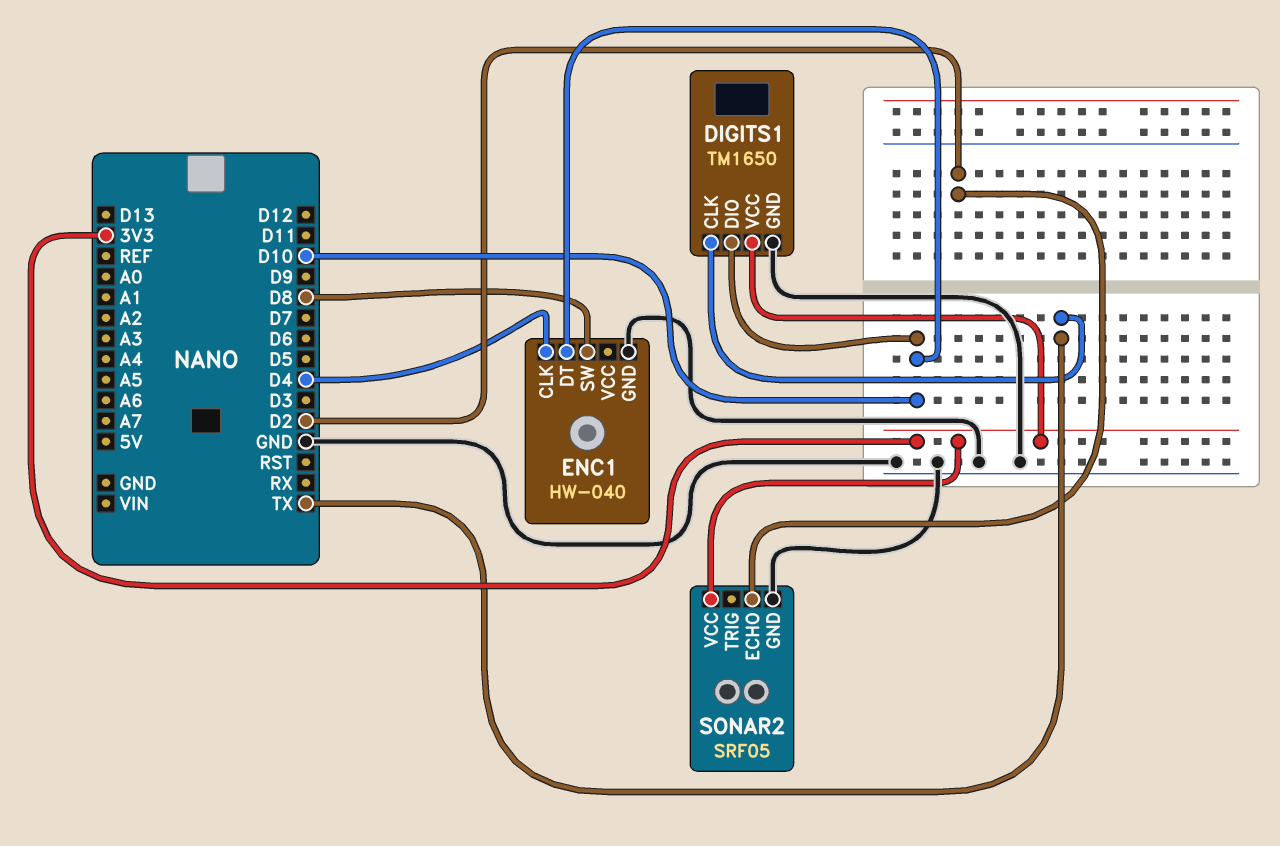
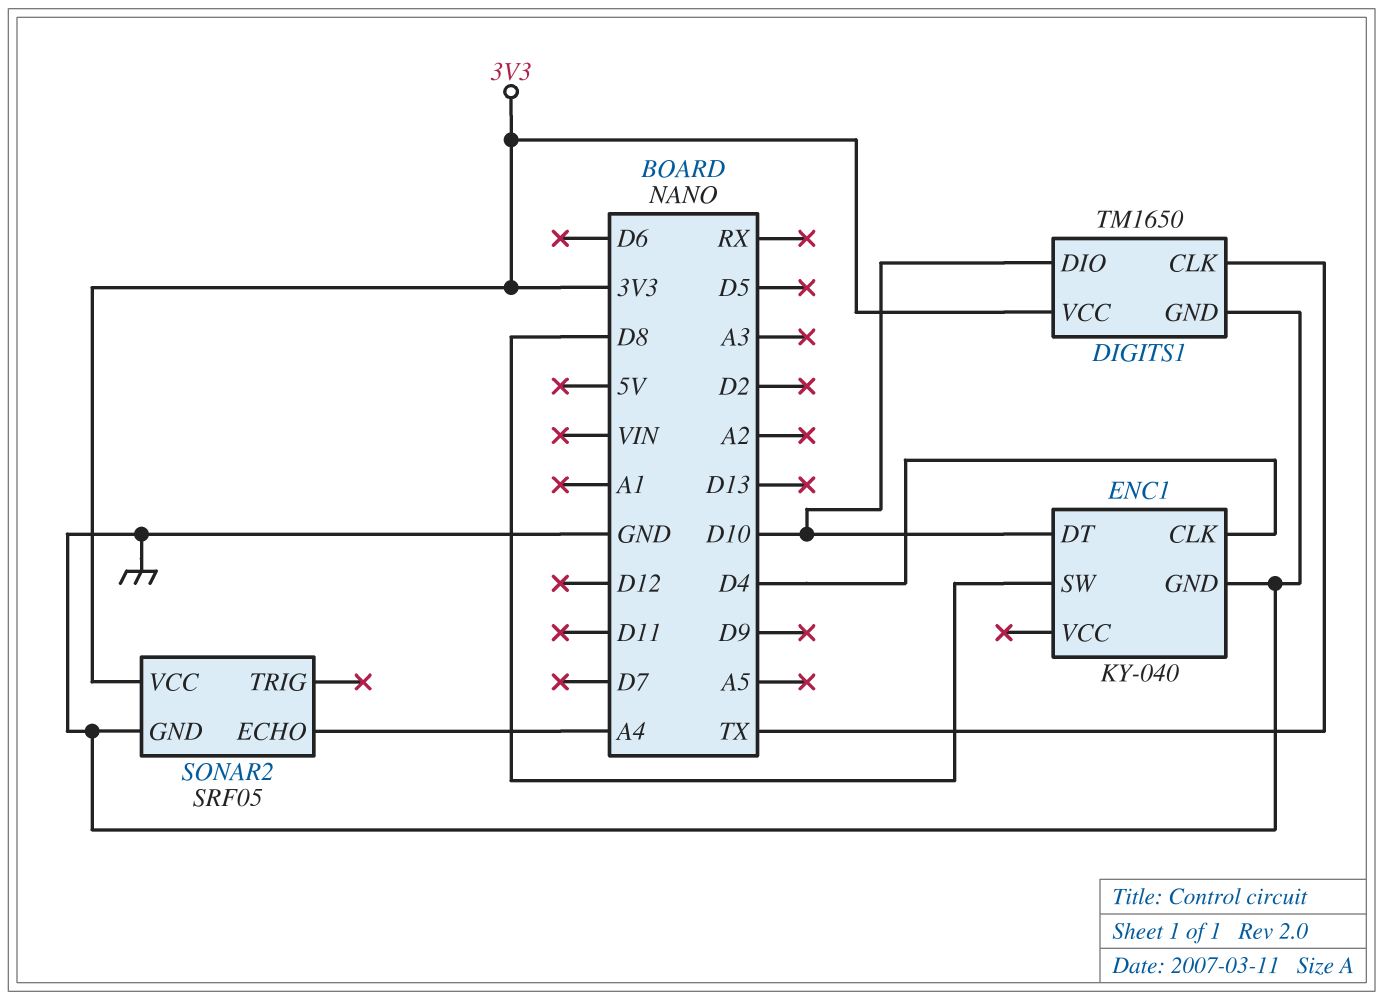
ENC1: HW-040 -> KY-040
SONAR2 pin ECHO: D2 -> A4

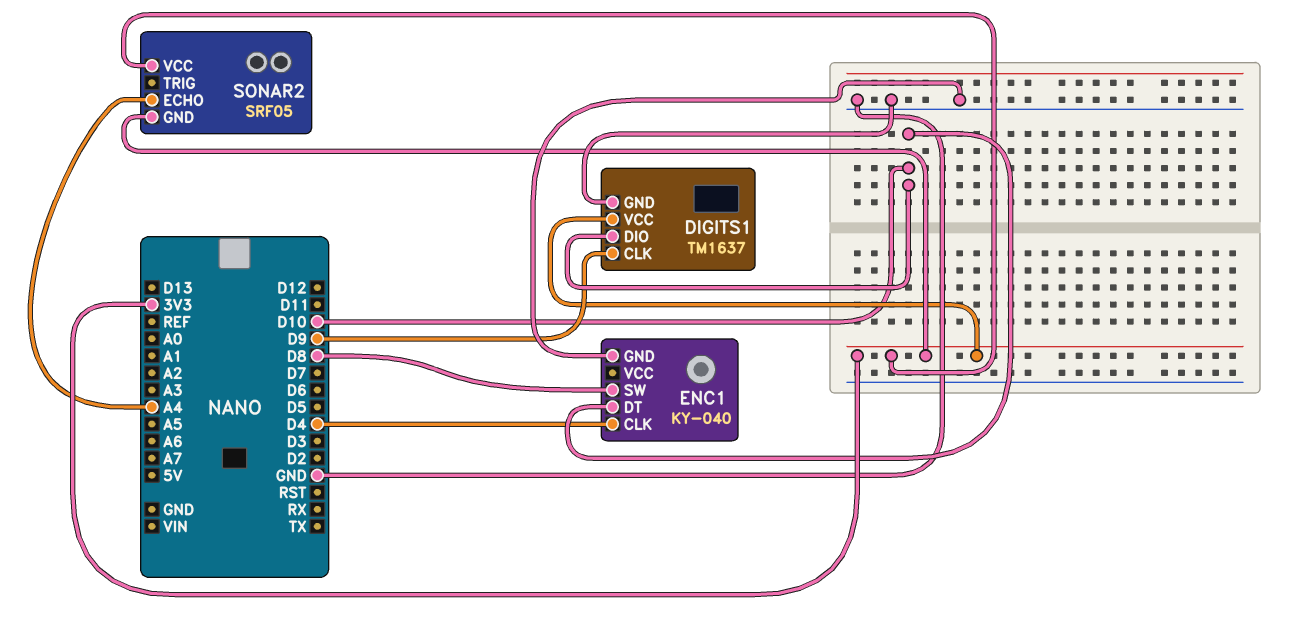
DIGITS1: TM1650 -> TM1637
DIGITS1 pin CLK: TX -> D9
SONAR2 pin GND: GND -> 3V3

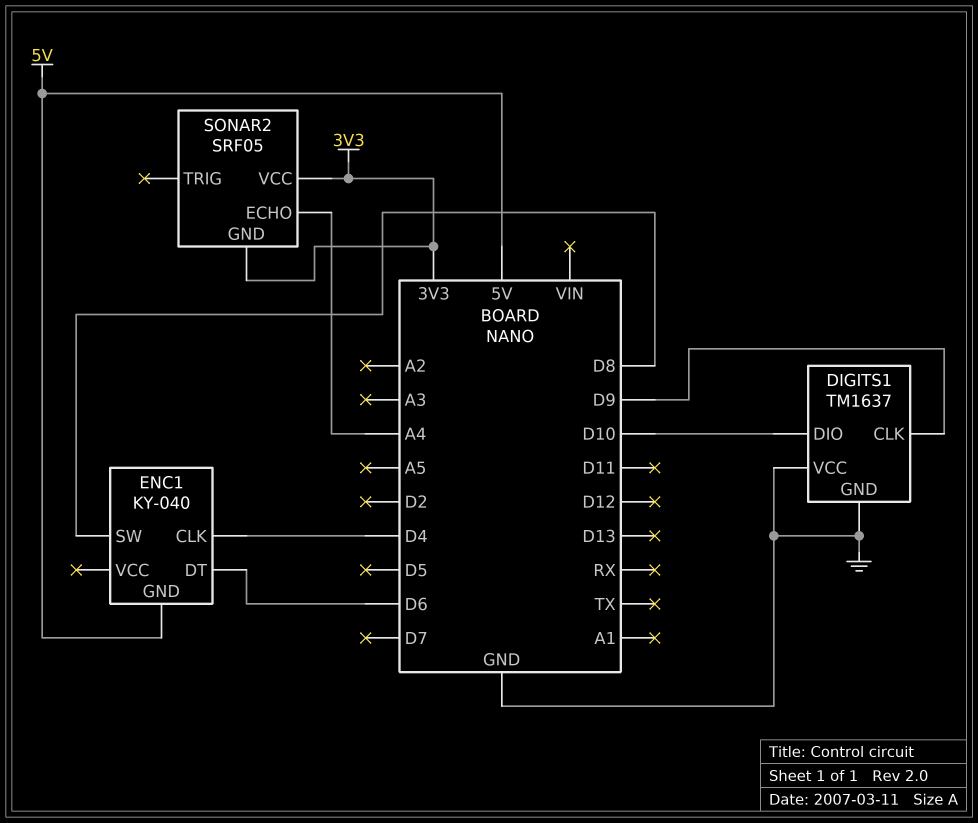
DIGITS1 pin VCC: 3V3 -> GND
ENC1 pin DT: D10 -> D6
ENC1 pin GND: GND -> 5V

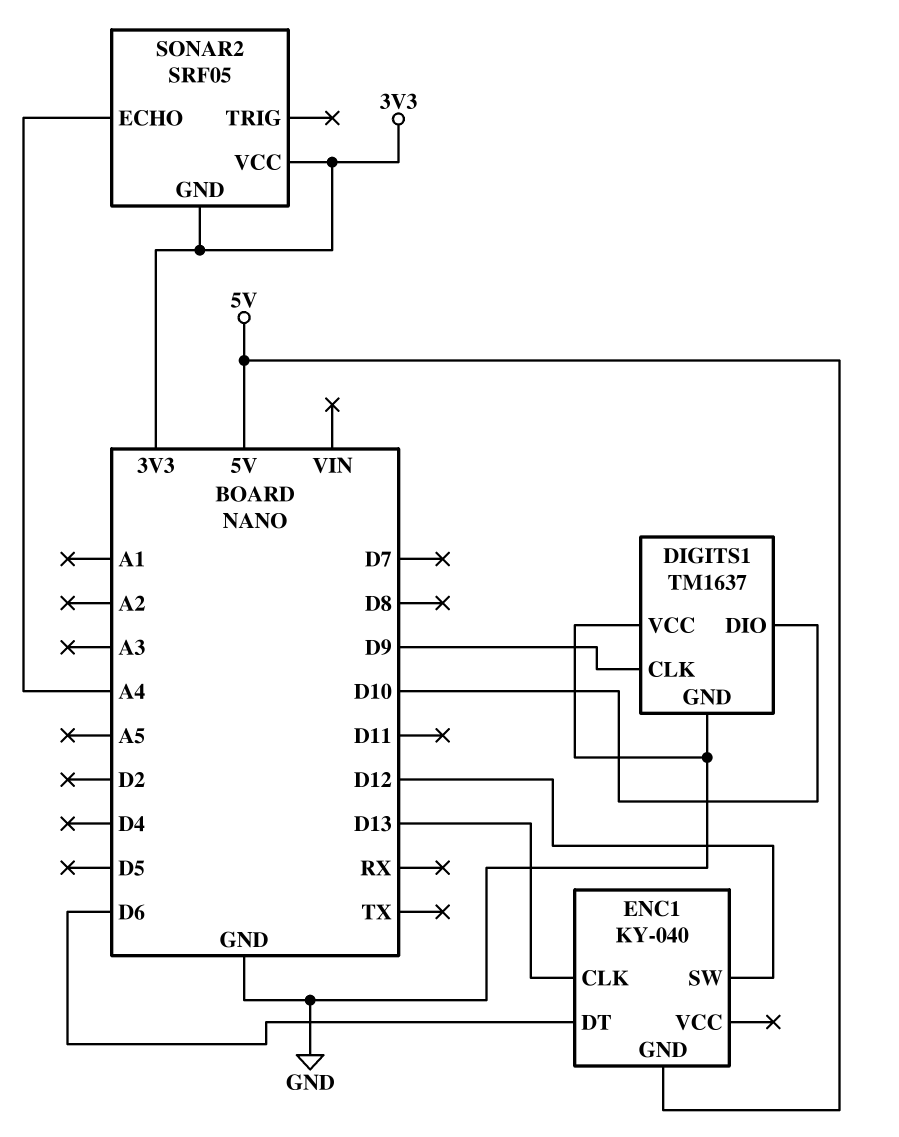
ENC1 pin CLK: D4 -> D13
ENC1 pin SW: D8 -> D12

